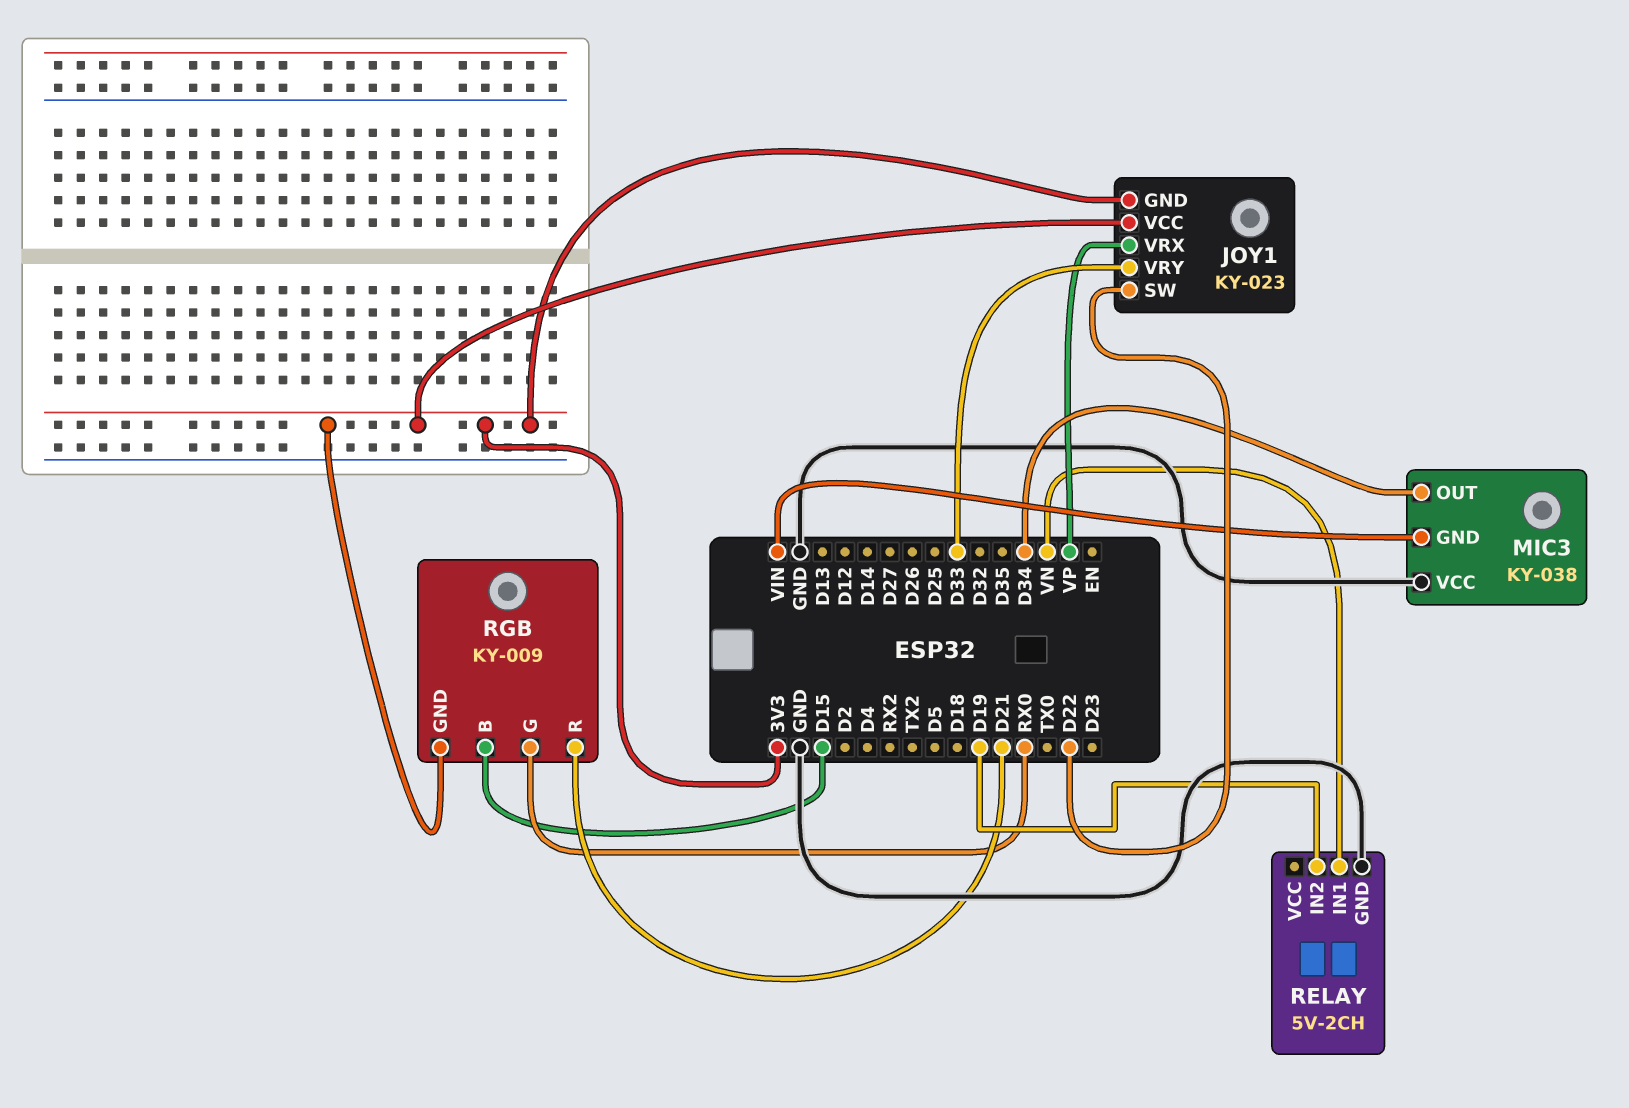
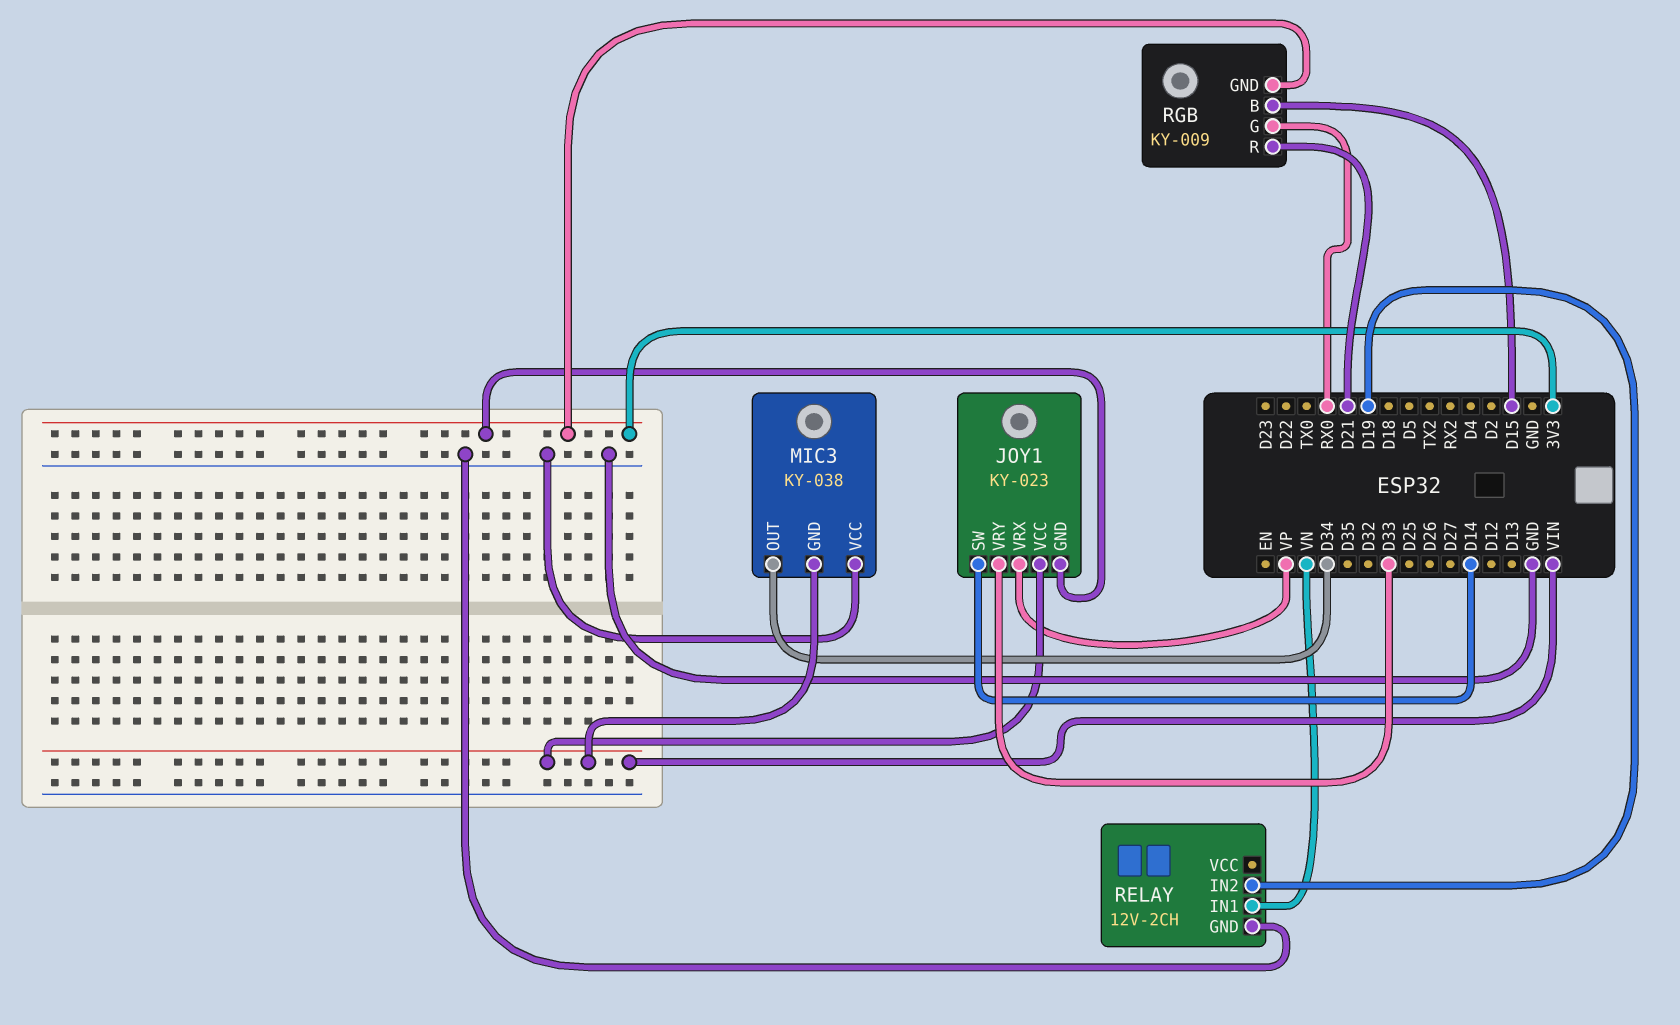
JOY1 pin SW: D22 -> D14
JOY1 pin VCC: 3V3 -> VIN
RELAY: 5V-2CH -> 12V-2CH

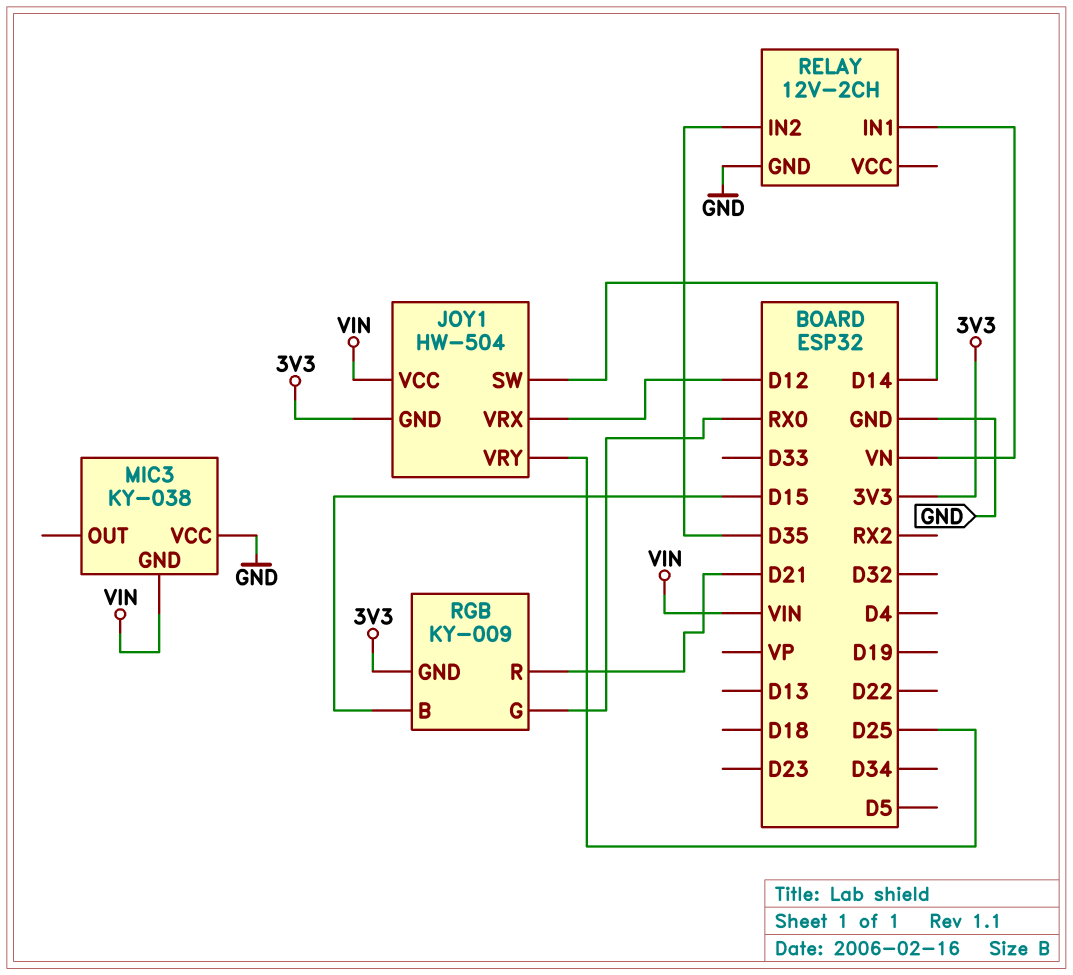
JOY1: KY-023 -> HW-504
JOY1 pin VRX: VP -> D12
JOY1 pin VRY: D33 -> D25
MIC3 pin OUT: D34 -> none
RELAY pin IN2: D19 -> D35

